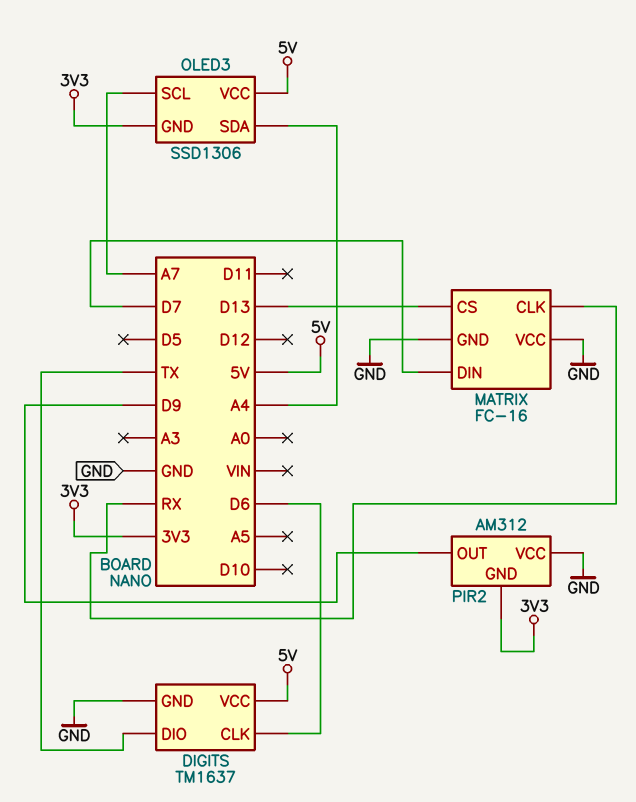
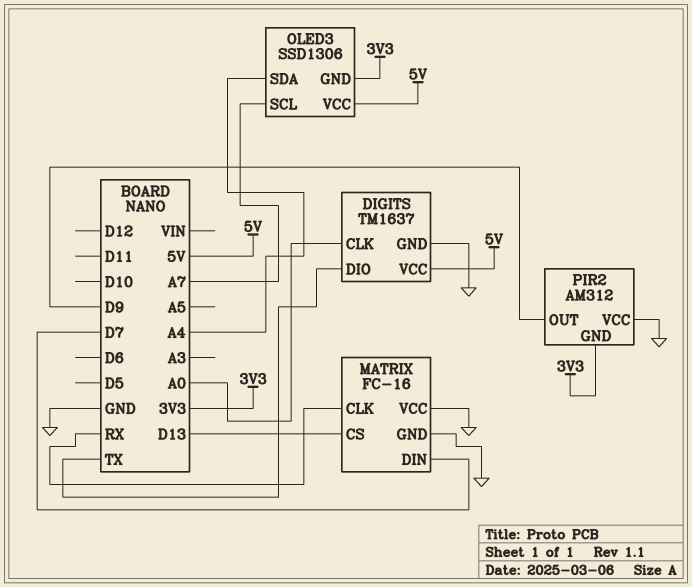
DIGITS pin CLK: D6 -> A0

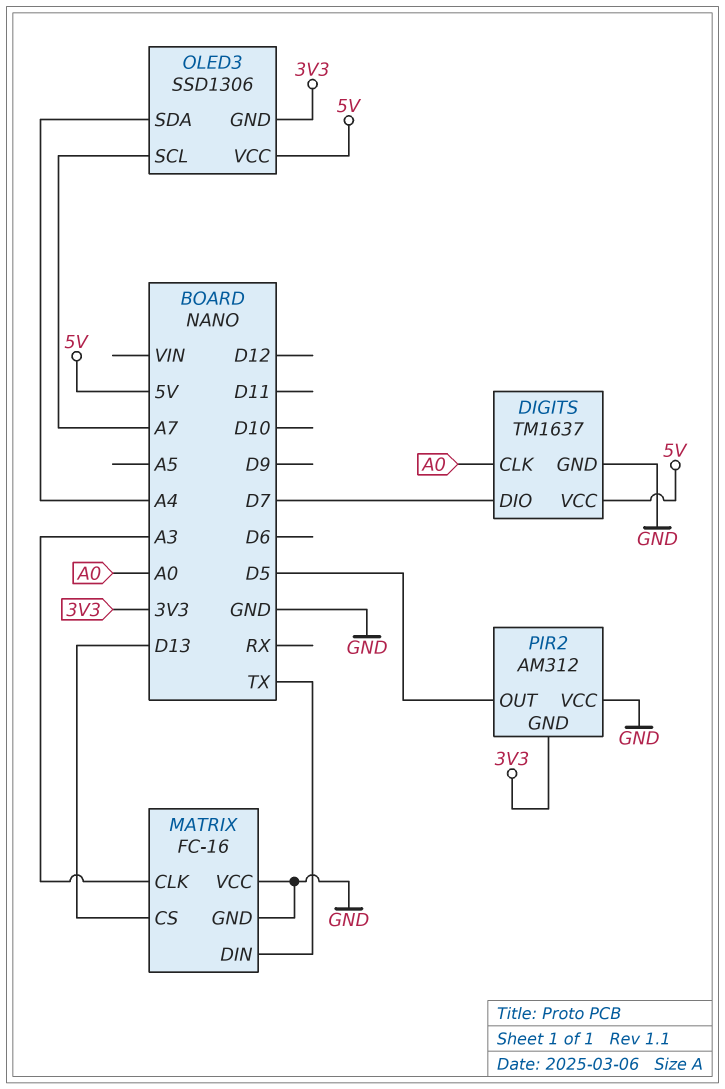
DIGITS pin DIO: TX -> D7
MATRIX pin CLK: RX -> A3
MATRIX pin DIN: D7 -> TX
PIR2 pin OUT: D9 -> D5

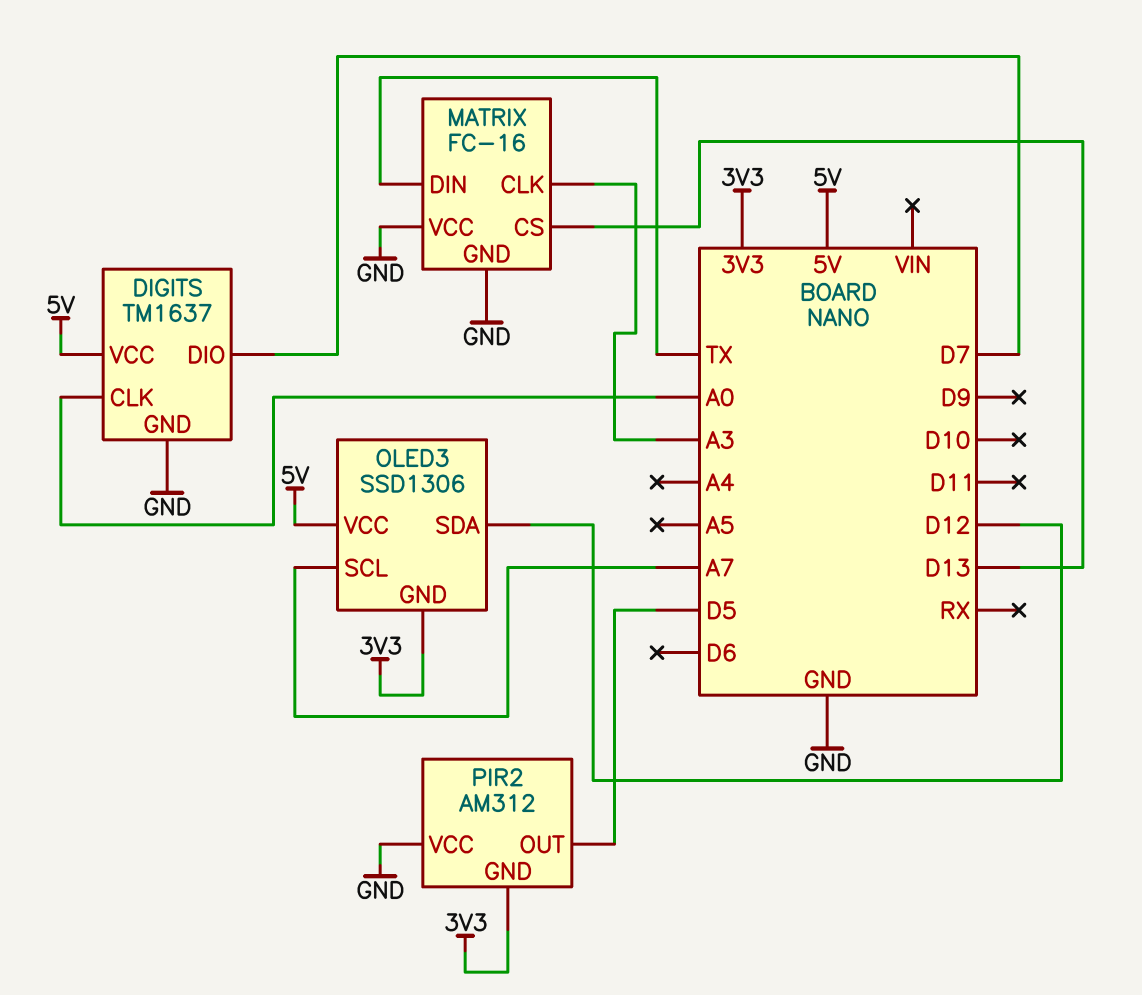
OLED3 pin SDA: A4 -> D12

